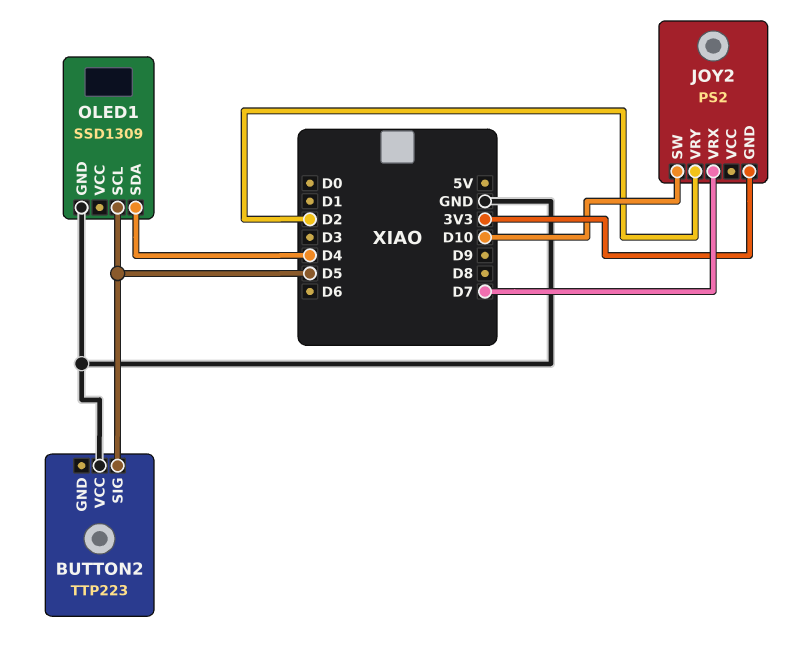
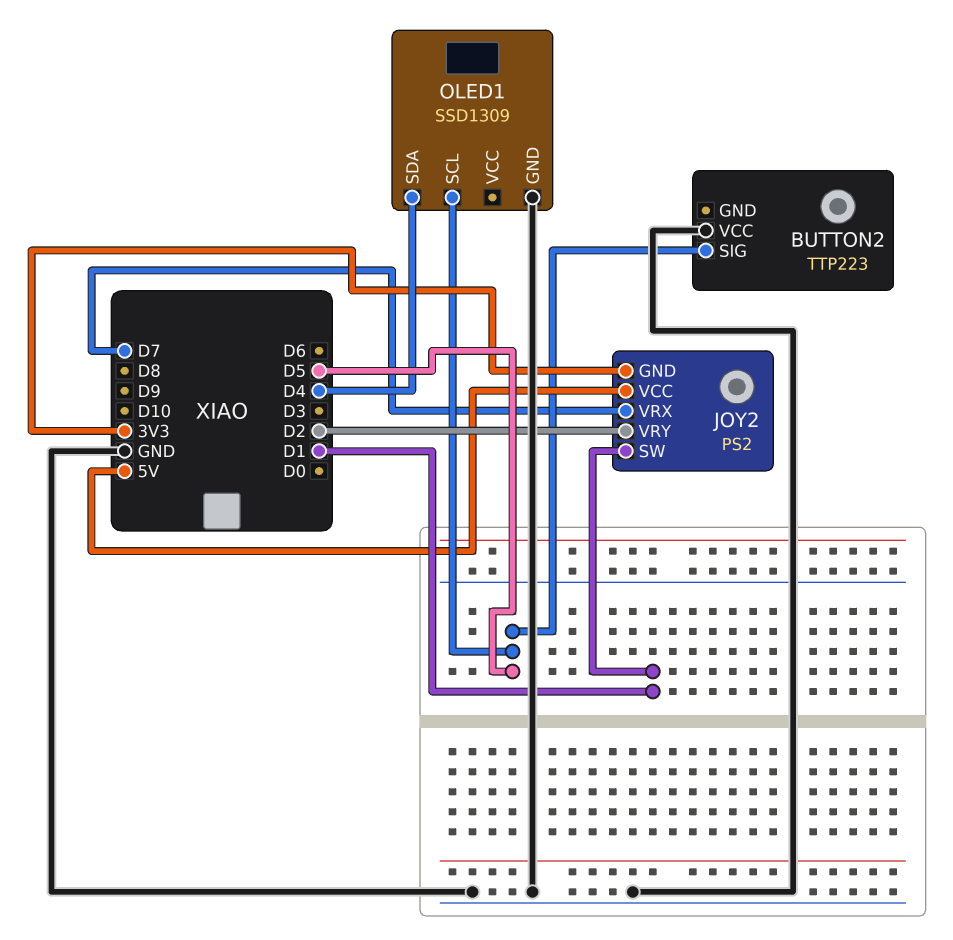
JOY2 pin SW: D10 -> D1
JOY2 pin VCC: none -> 5V

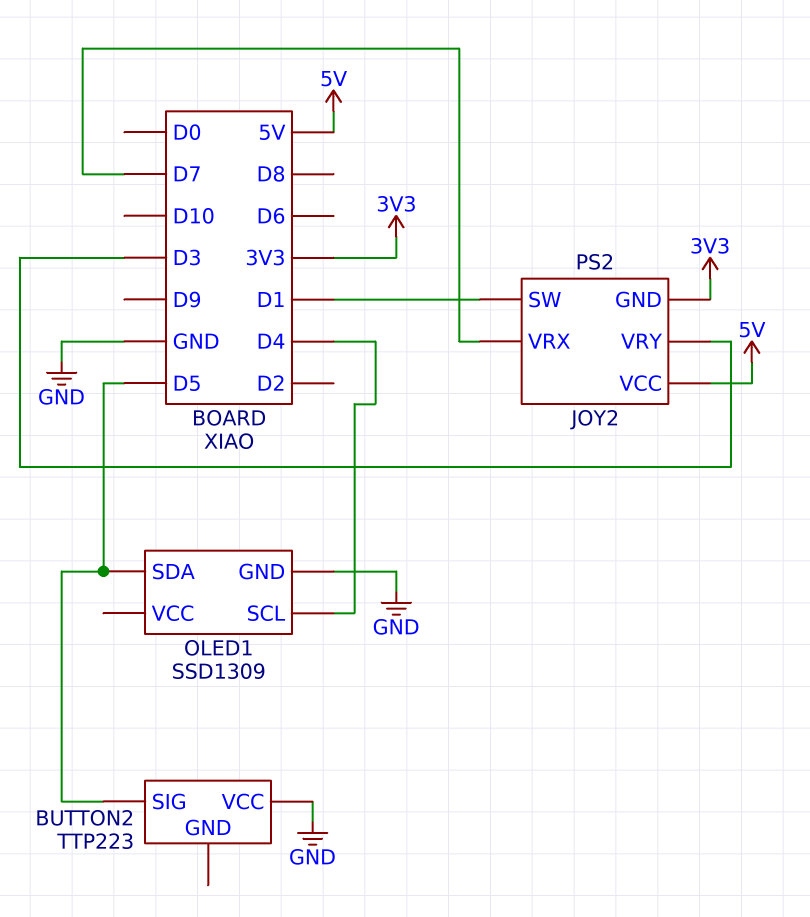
JOY2 pin VRY: D2 -> D3
OLED1 pin SCL: D5 -> D4
OLED1 pin SDA: D4 -> D5

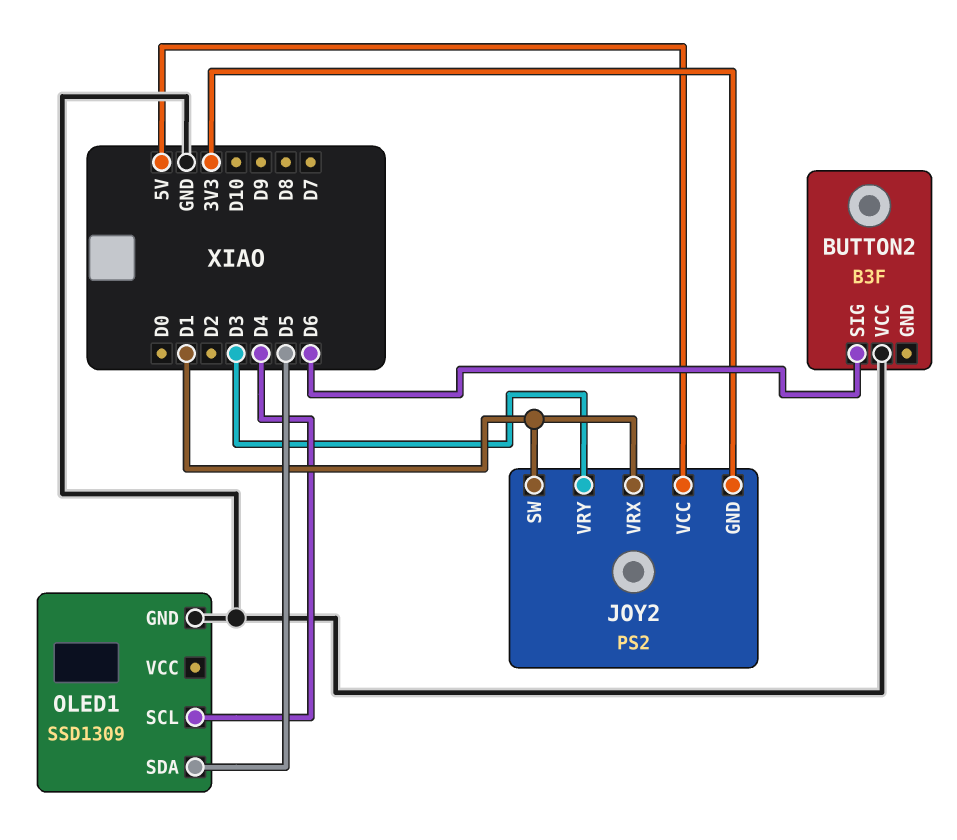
BUTTON2: TTP223 -> B3F
BUTTON2 pin SIG: D5 -> D6
JOY2 pin VRX: D7 -> D1

